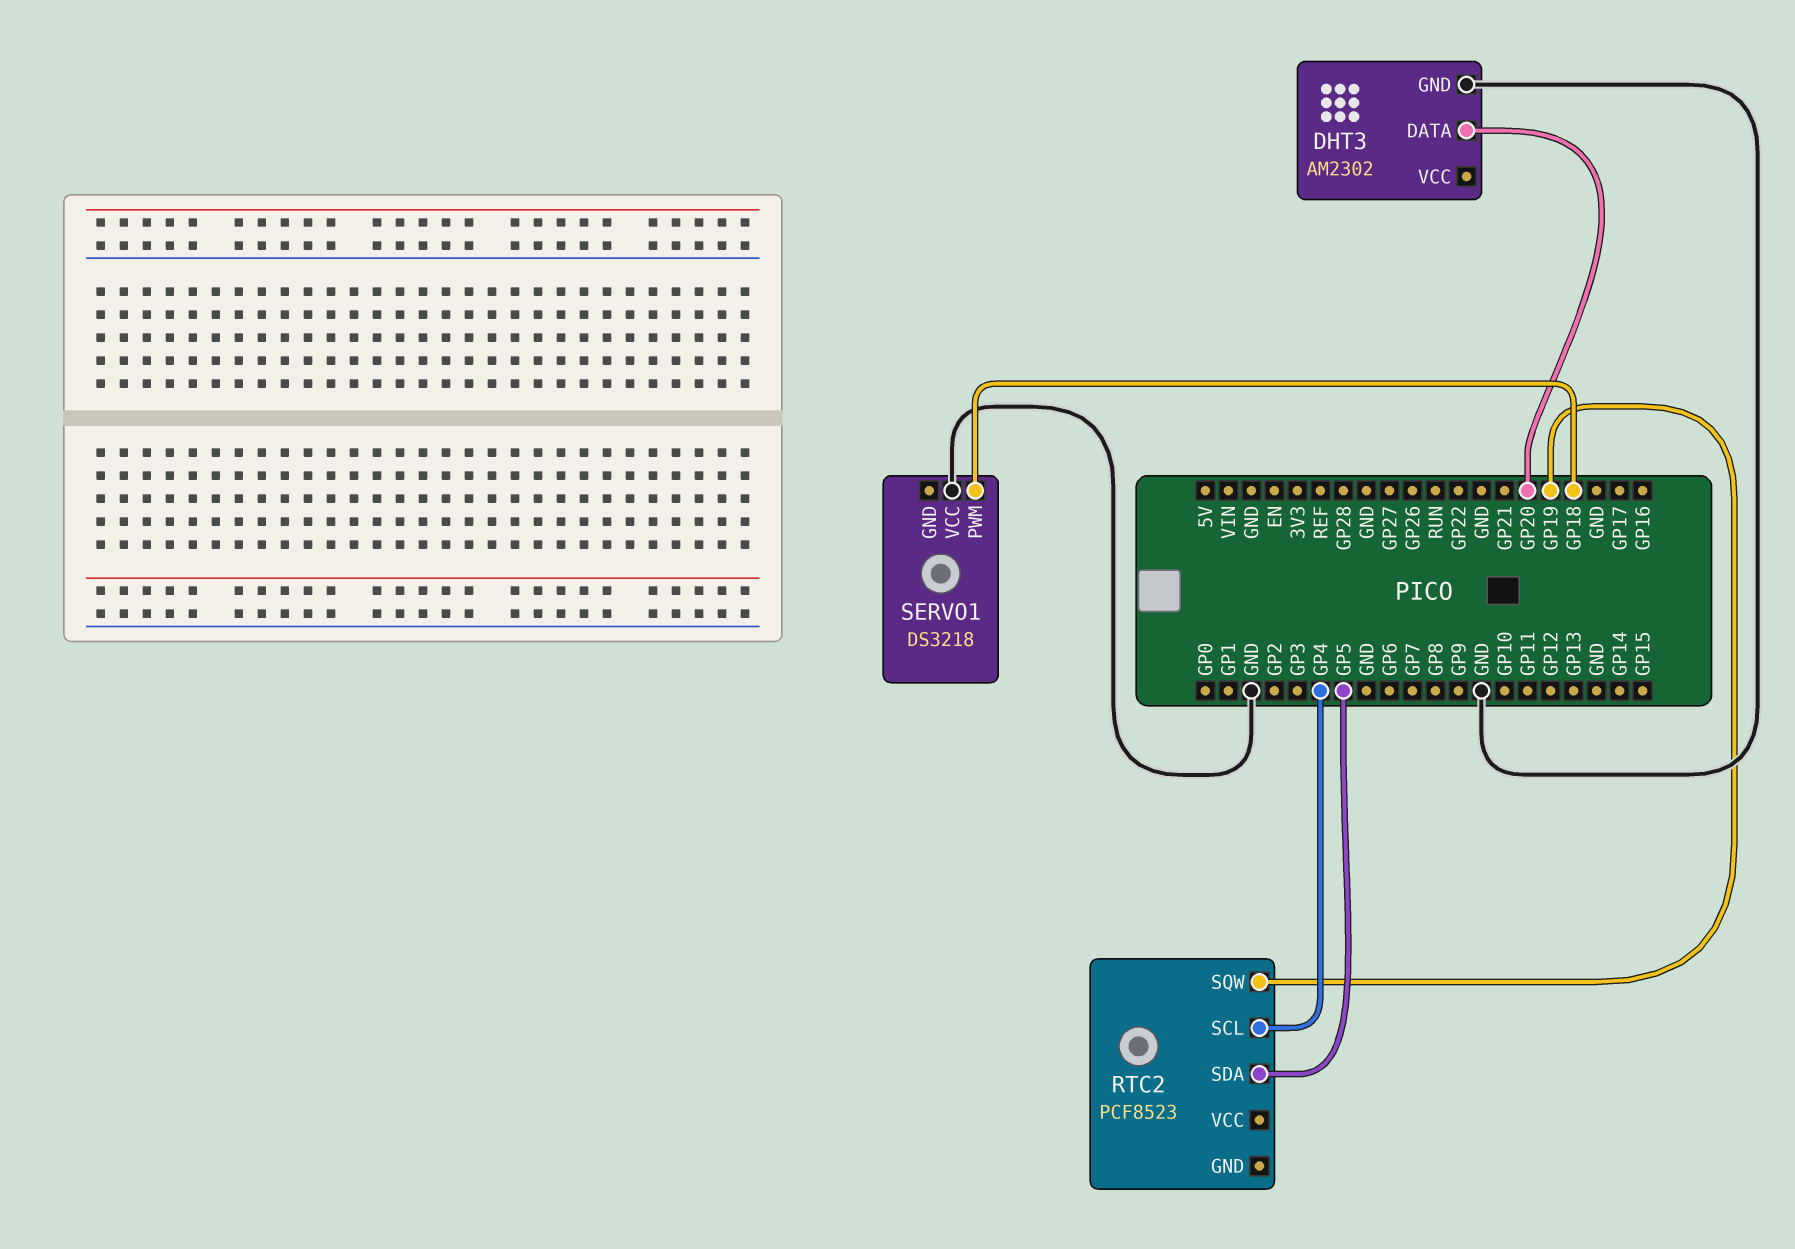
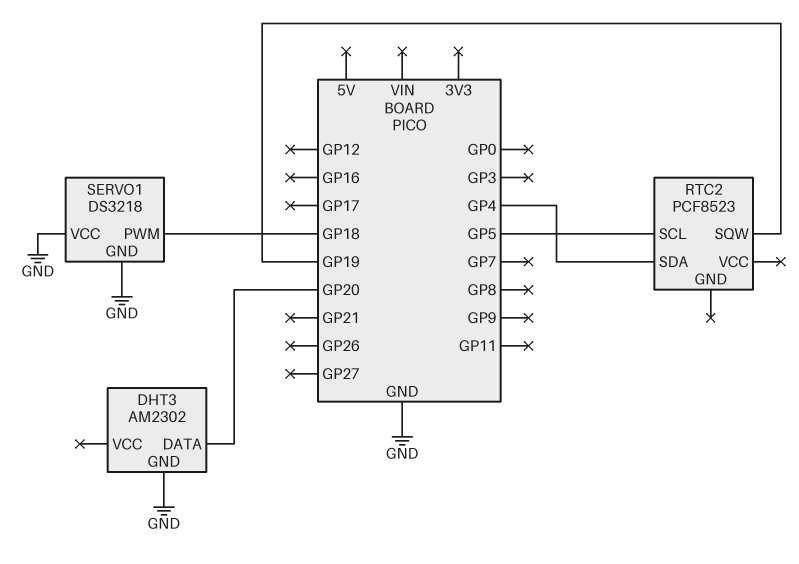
RTC2 pin SCL: GP4 -> GP5
RTC2 pin SDA: GP5 -> GP4
SERVO1 pin GND: none -> GND

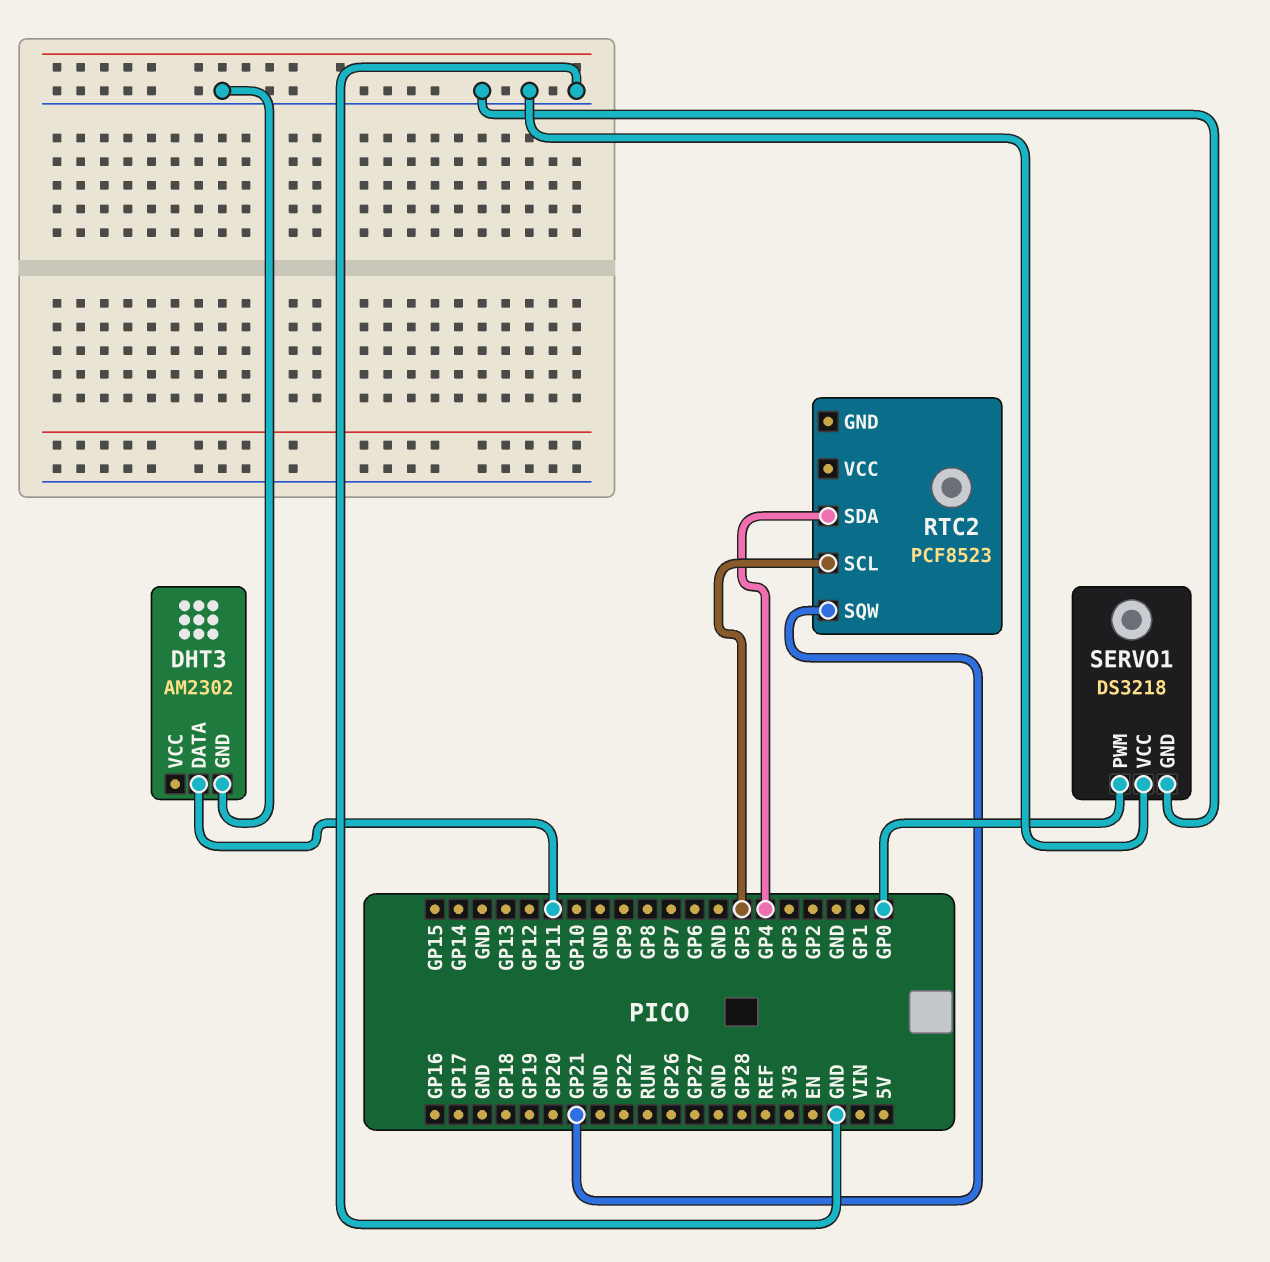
DHT3 pin DATA: GP20 -> GP11
RTC2 pin SQW: GP19 -> GP21
SERVO1 pin PWM: GP18 -> GP0

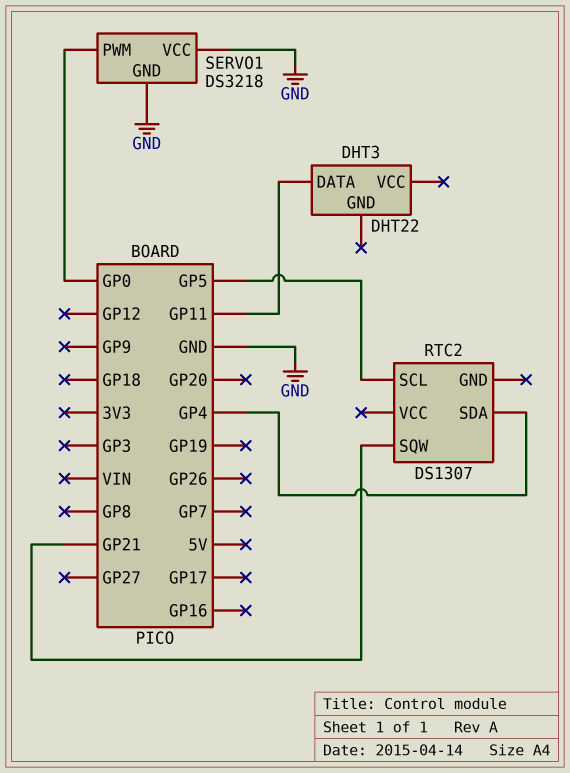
DHT3: AM2302 -> DHT22
DHT3 pin GND: GND -> none
RTC2: PCF8523 -> DS1307

